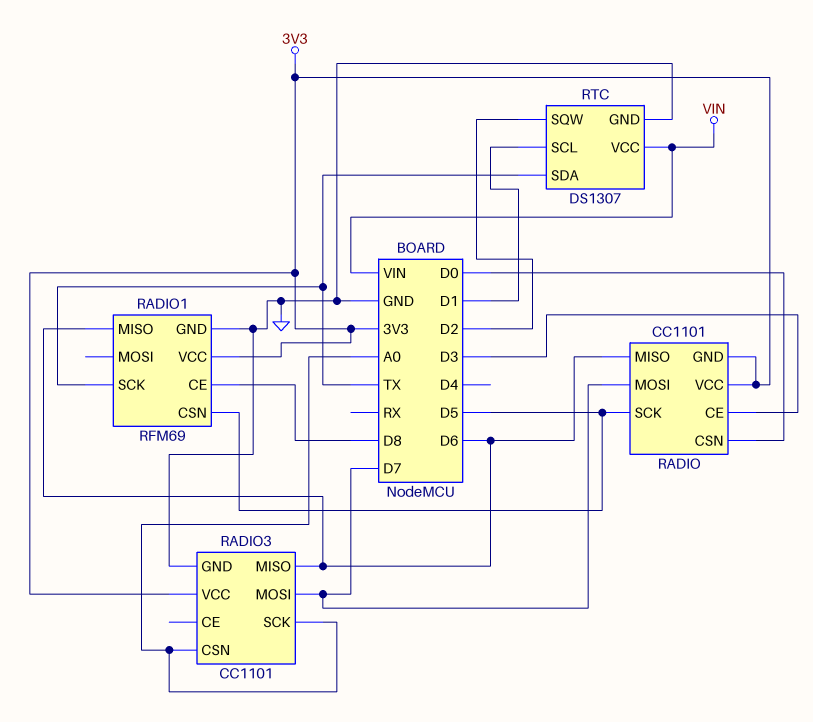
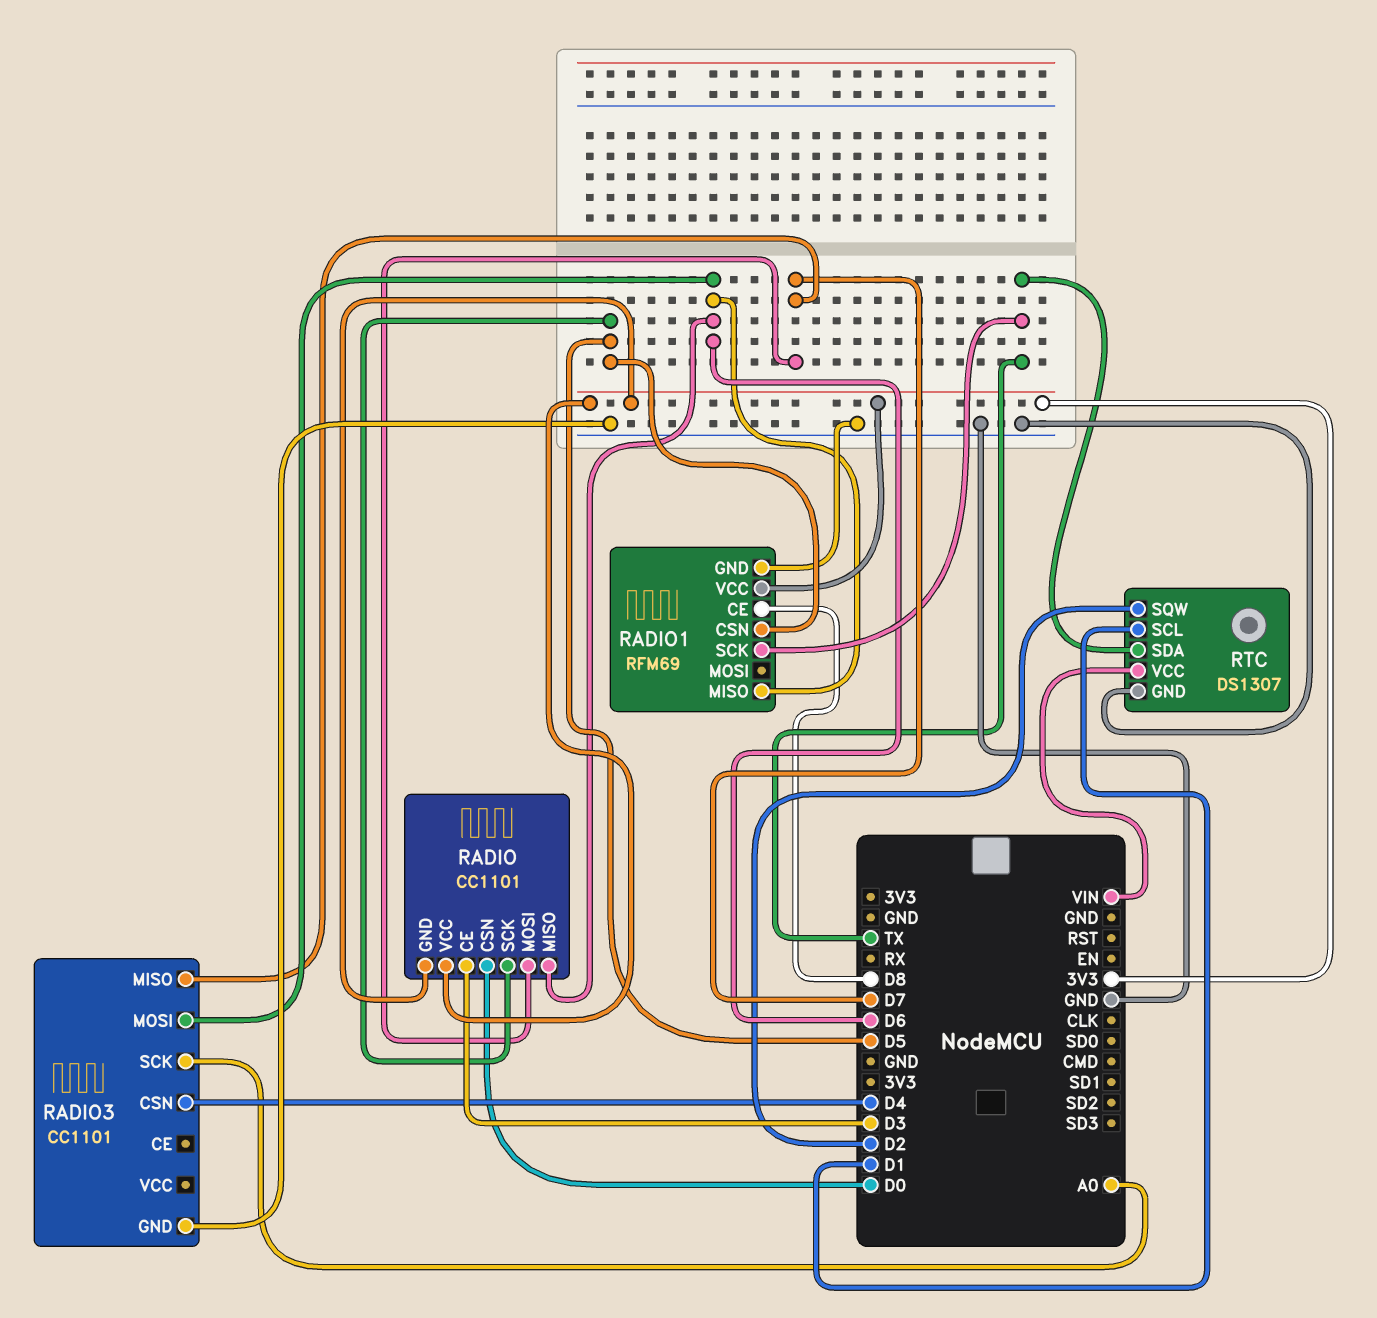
RADIO3 pin CSN: A0 -> D4
RADIO3 pin MISO: D6 -> D7
RADIO3 pin MOSI: D7 -> D6
RADIO3 pin VCC: 3V3 -> none

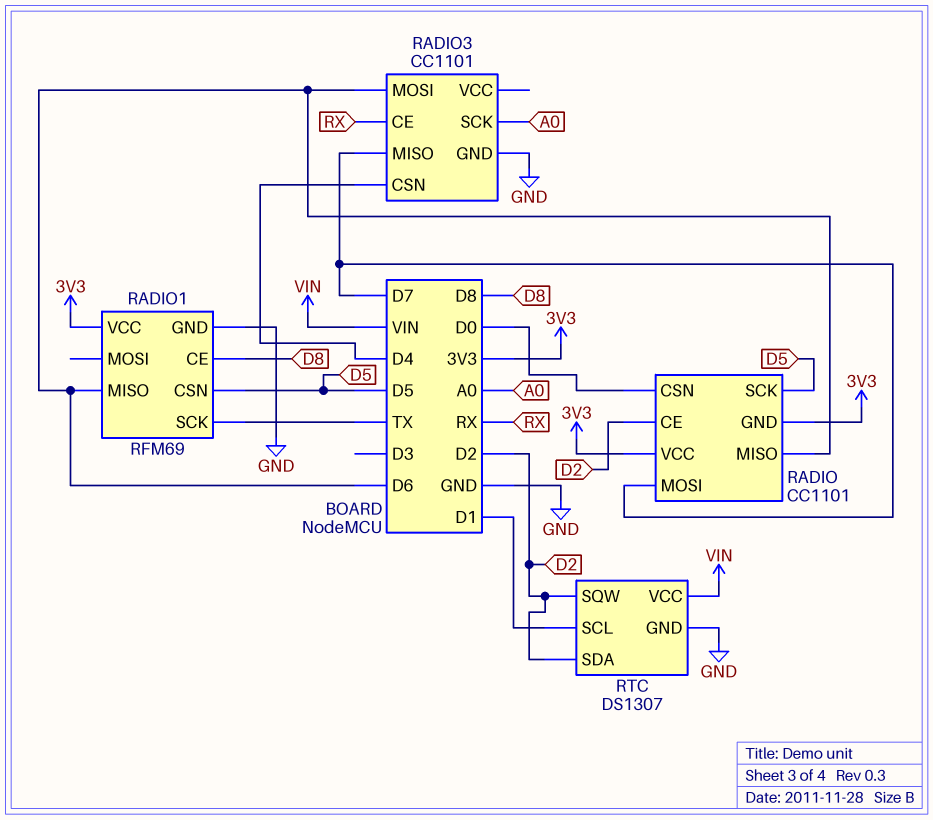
RADIO pin CE: D3 -> D2
RADIO3 pin CE: none -> RX
RTC pin SDA: TX -> D2

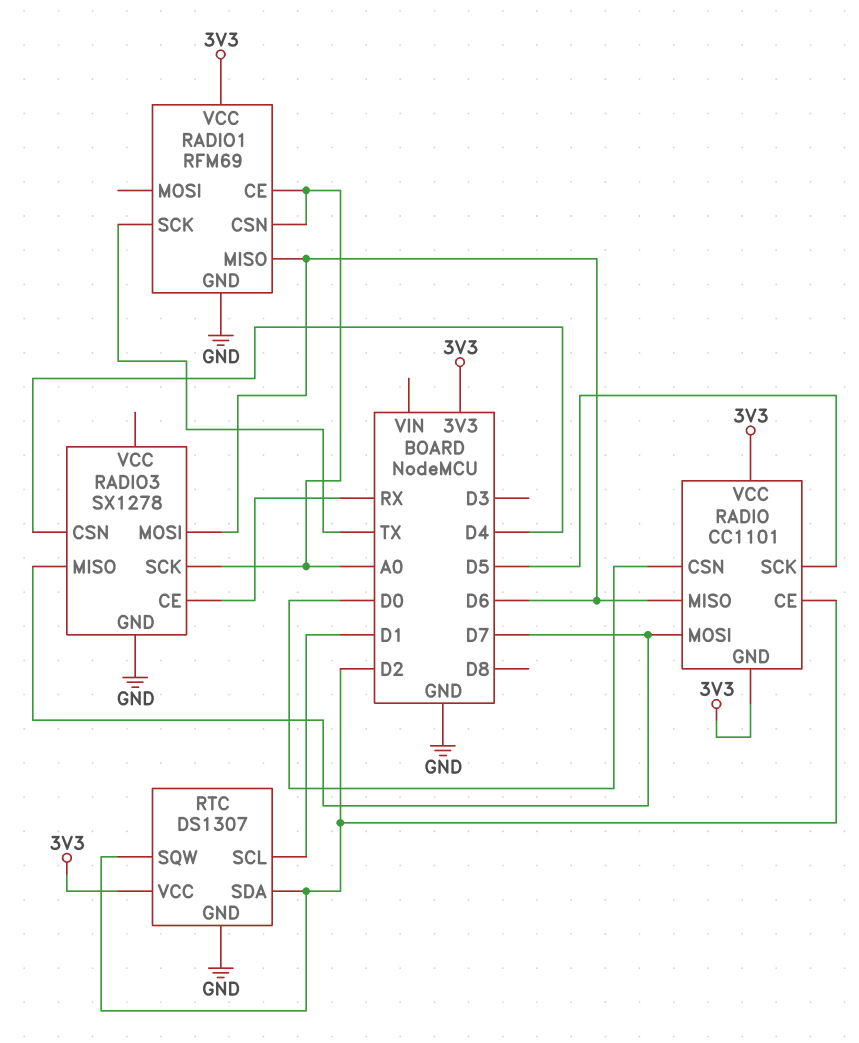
RADIO1 pin CE: D8 -> A0
RADIO1 pin CSN: D5 -> A0
RADIO3: CC1101 -> SX1278
RTC pin VCC: VIN -> 3V3

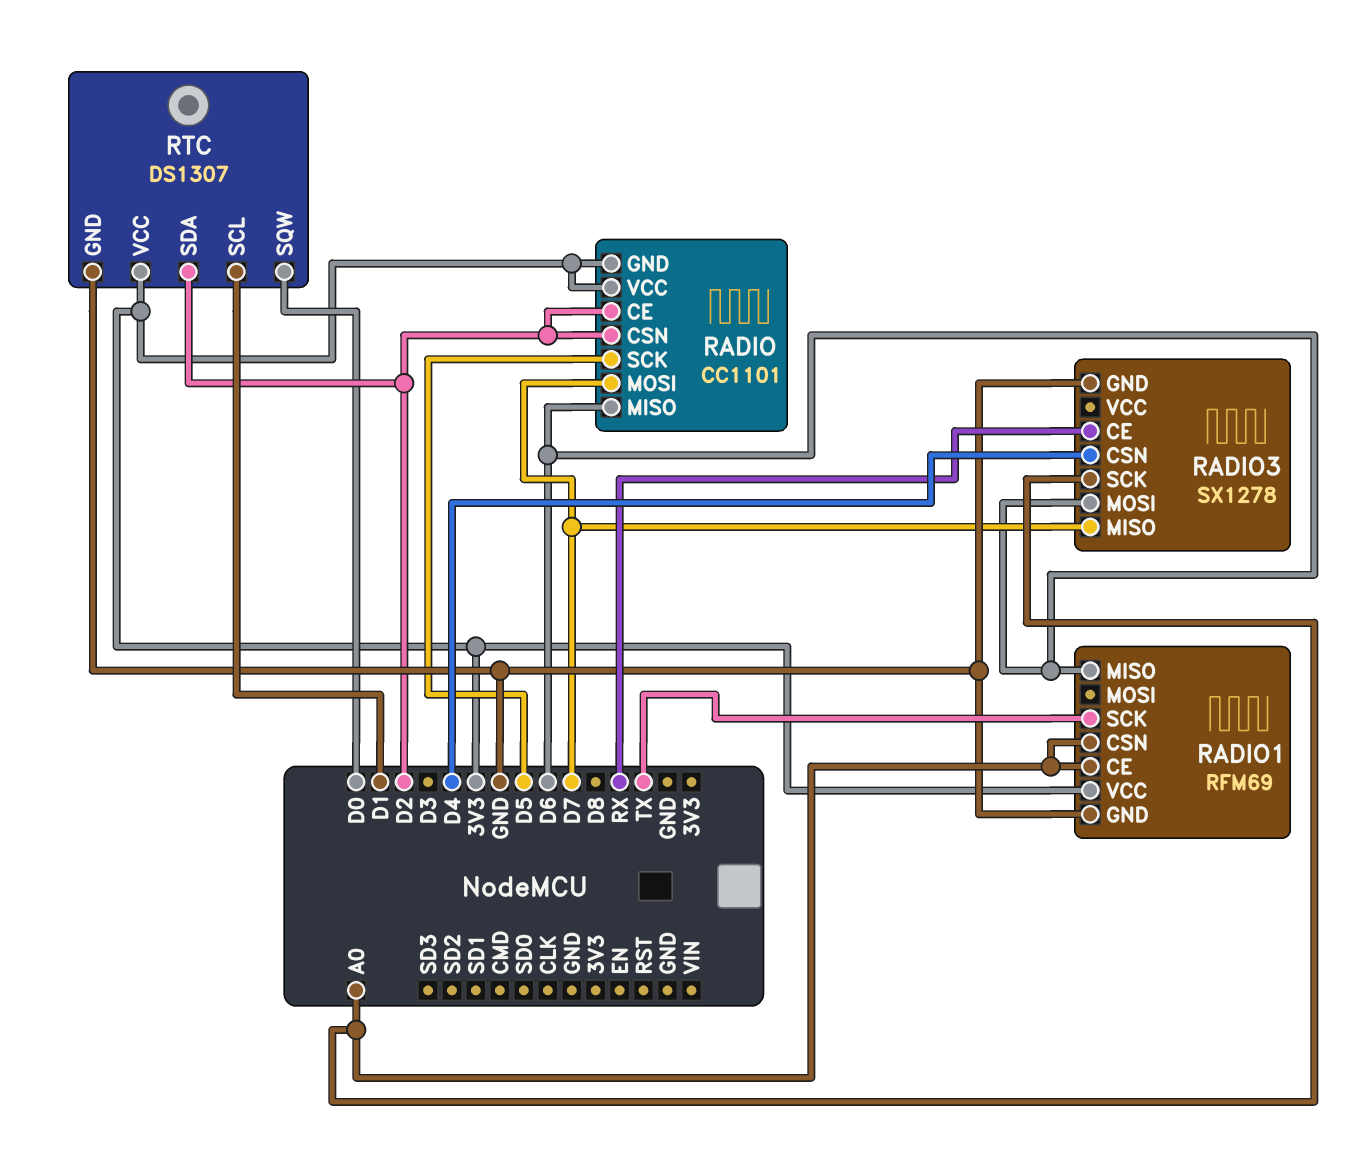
RADIO pin CSN: D0 -> D2
RTC pin SQW: D2 -> D0

